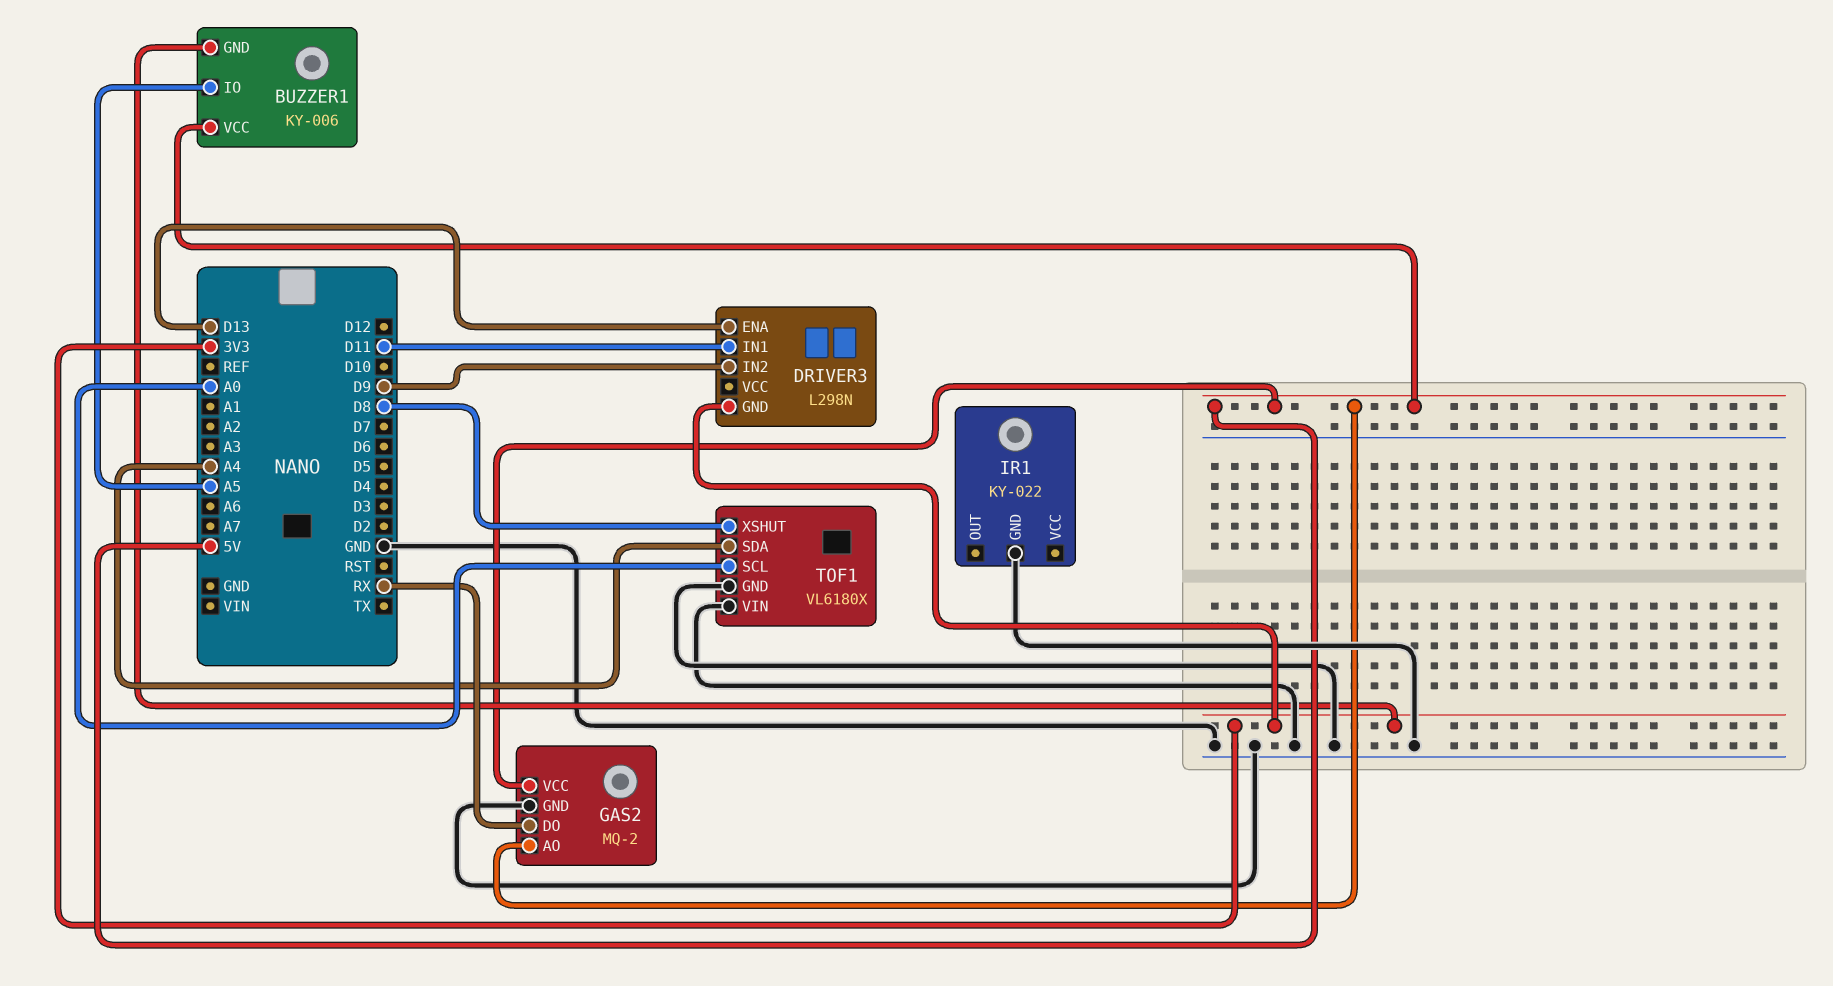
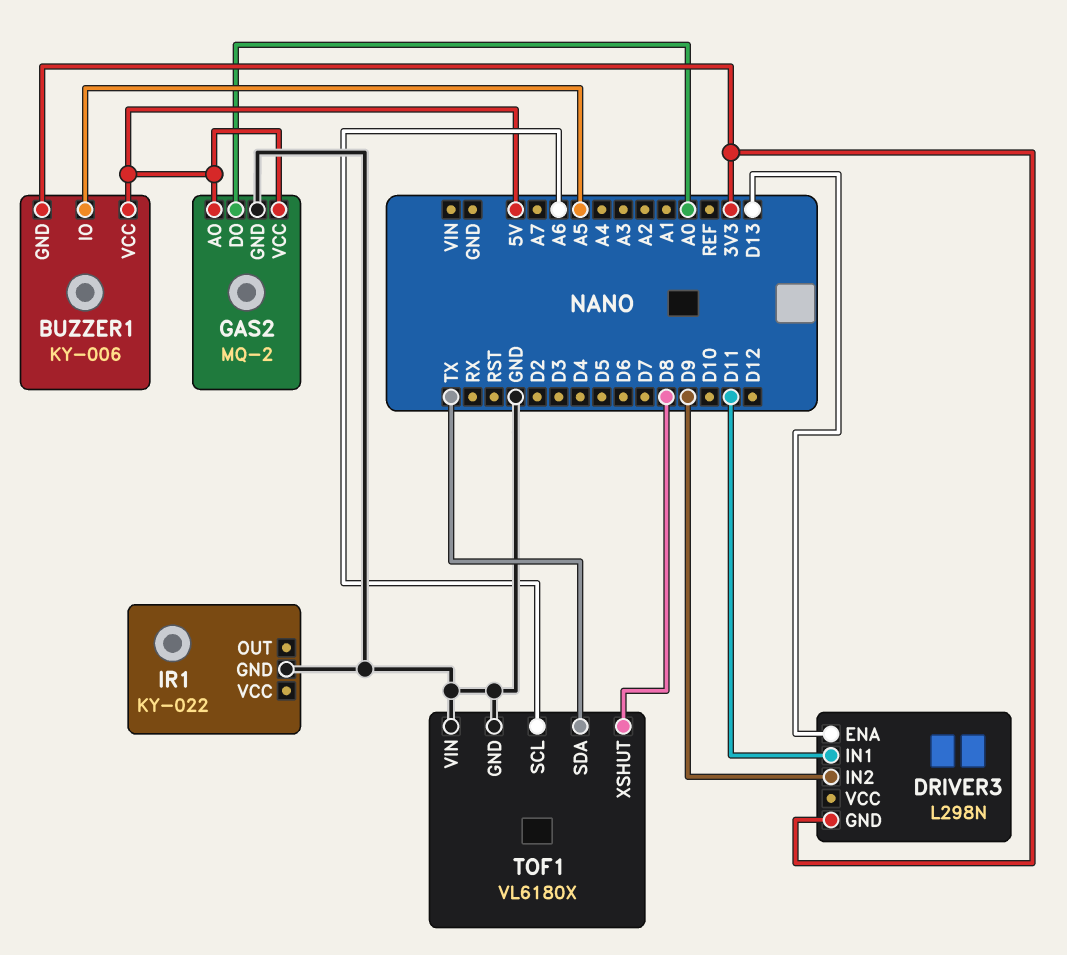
GAS2 pin DO: RX -> A0
TOF1 pin SCL: A0 -> A6
TOF1 pin SDA: A4 -> TX

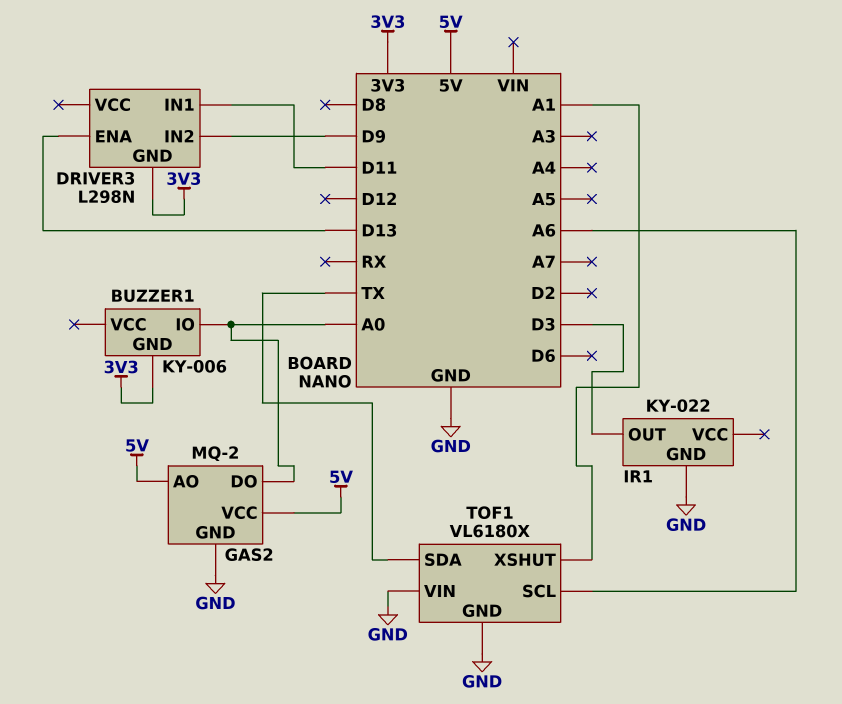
BUZZER1 pin IO: A5 -> A0
BUZZER1 pin VCC: 5V -> none
IR1 pin OUT: none -> D3
TOF1 pin XSHUT: D8 -> A1

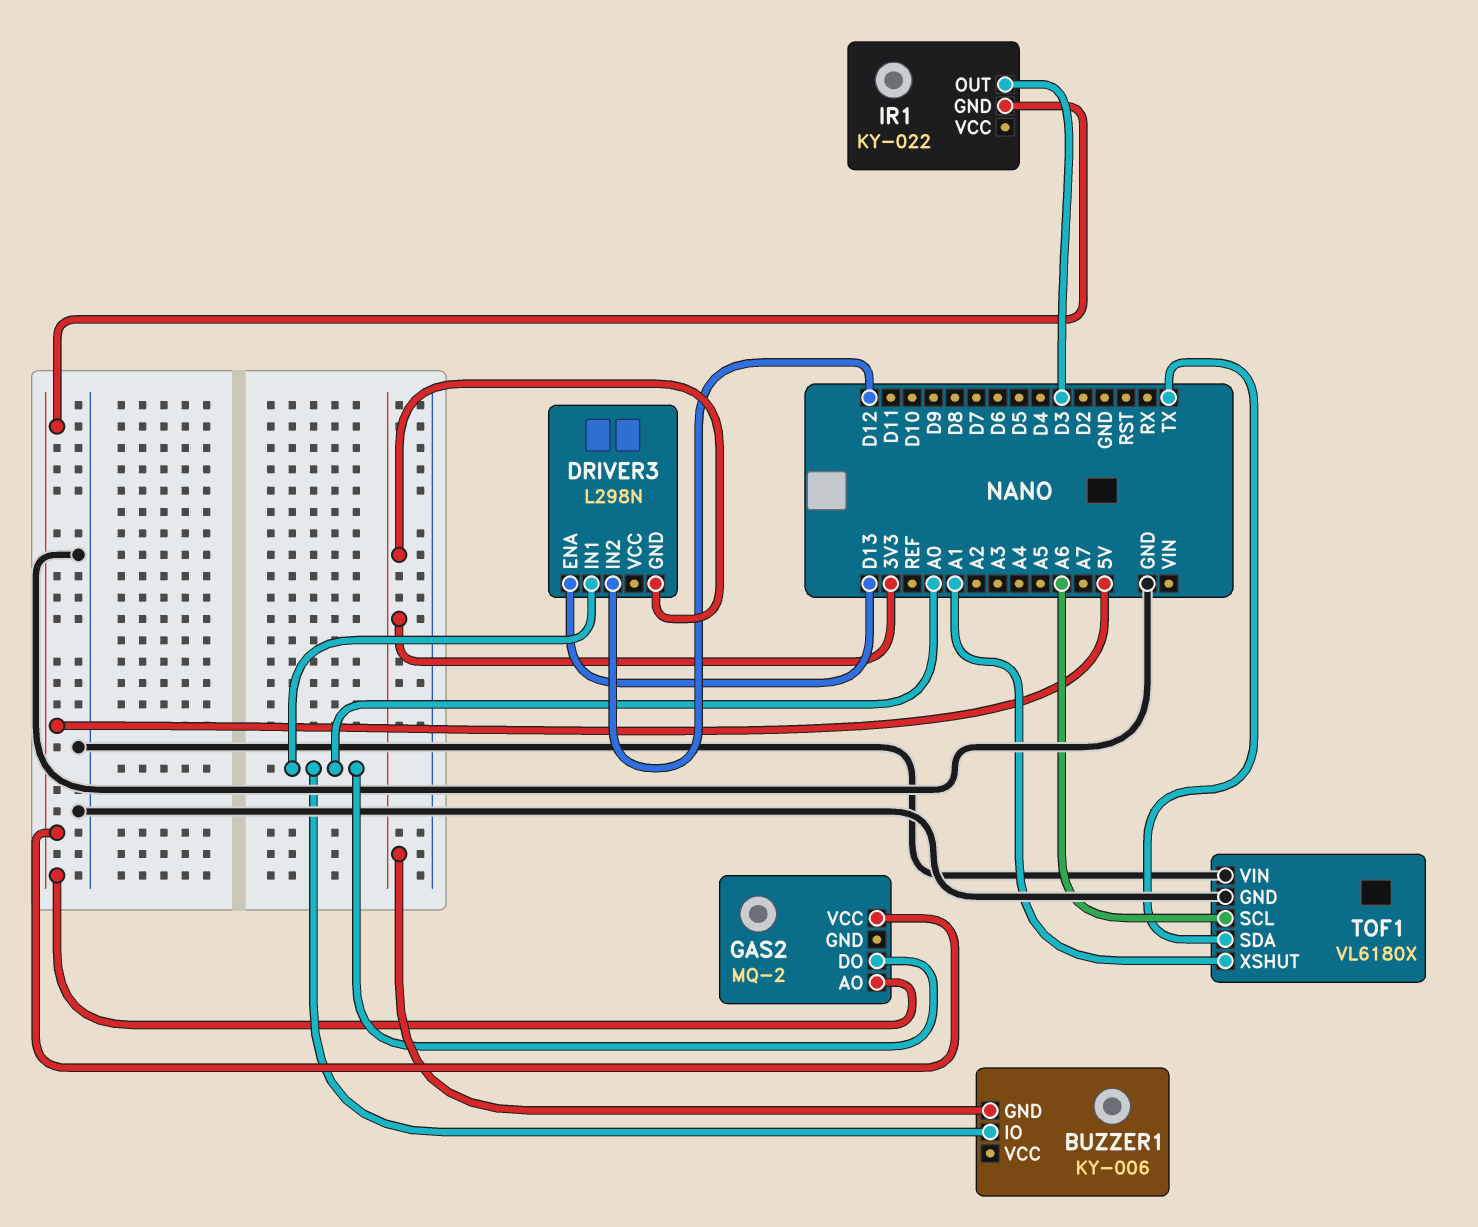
DRIVER3 pin IN1: D11 -> A0
DRIVER3 pin IN2: D9 -> D12
GAS2 pin GND: GND -> none
IR1 pin GND: GND -> 5V

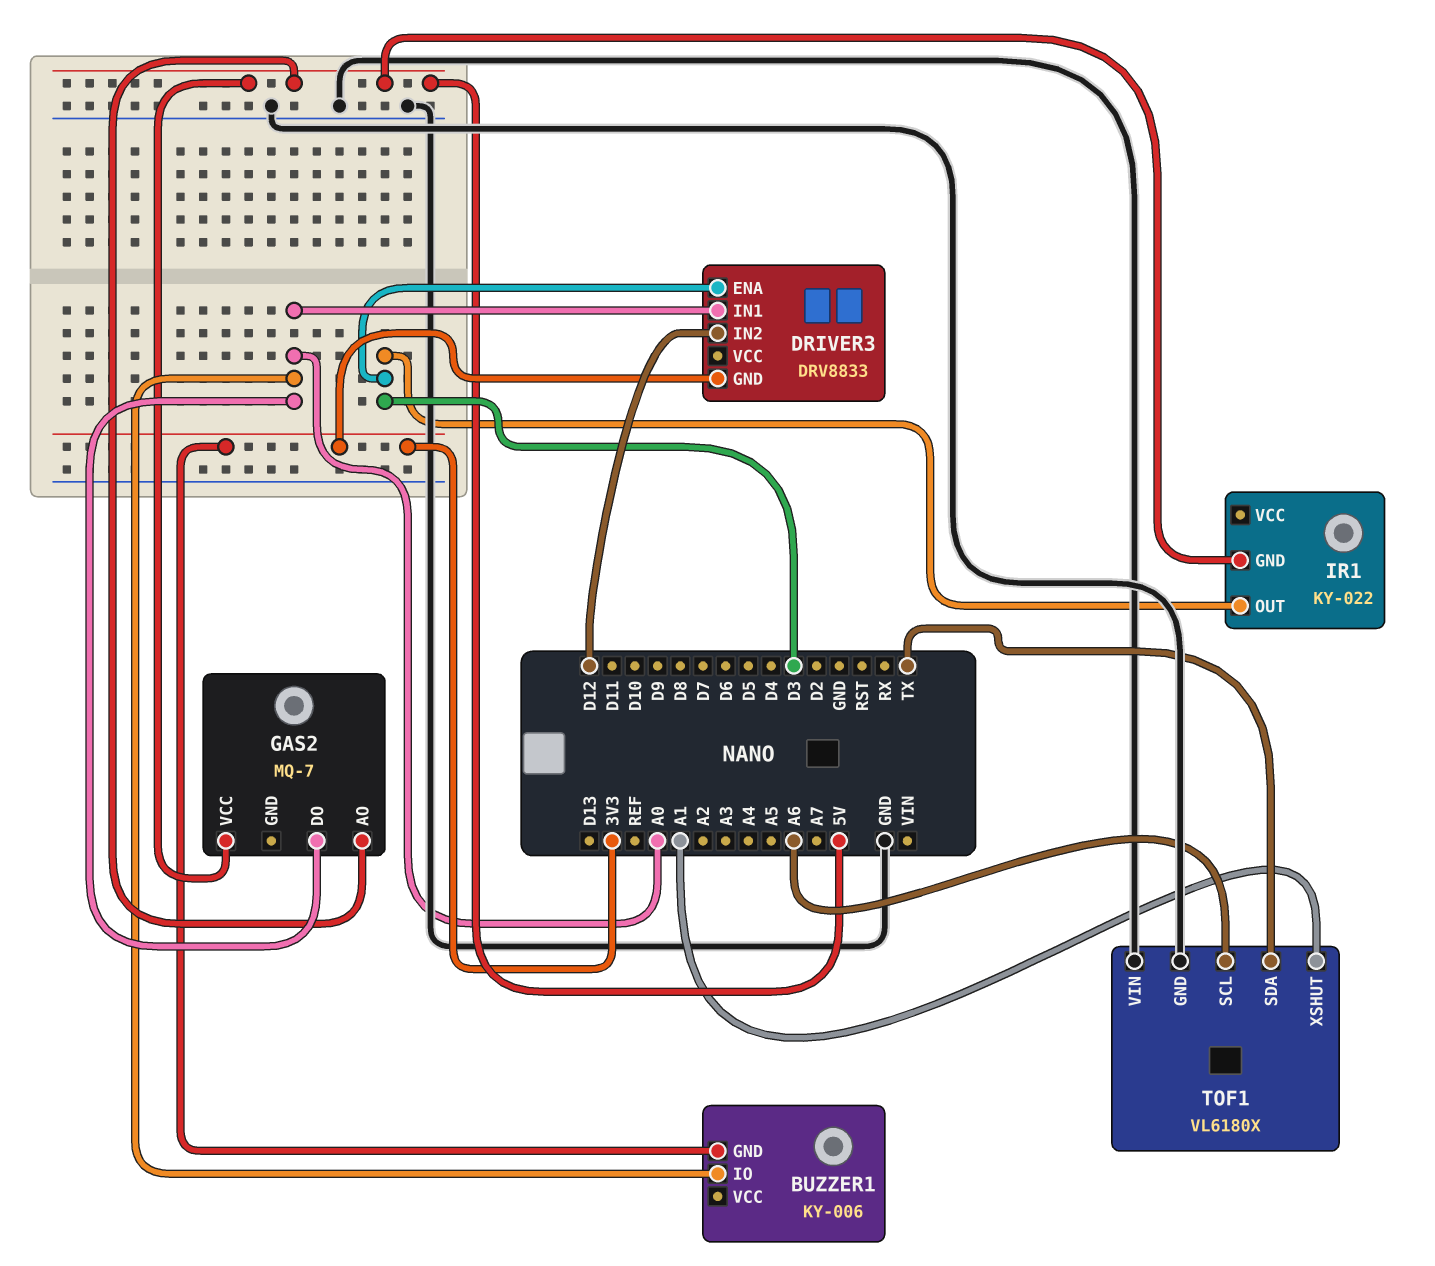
DRIVER3: L298N -> DRV8833
DRIVER3 pin ENA: D13 -> D3
GAS2: MQ-2 -> MQ-7

